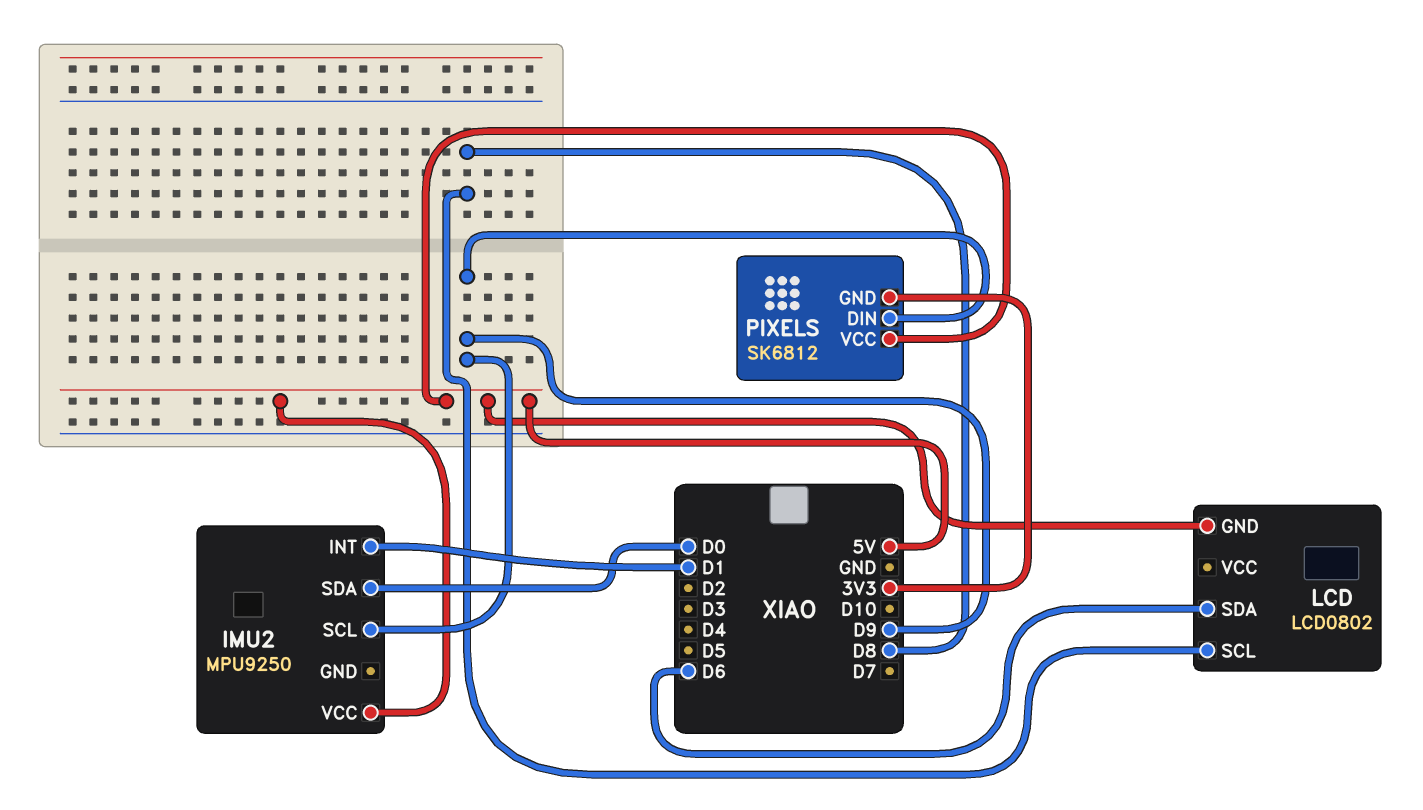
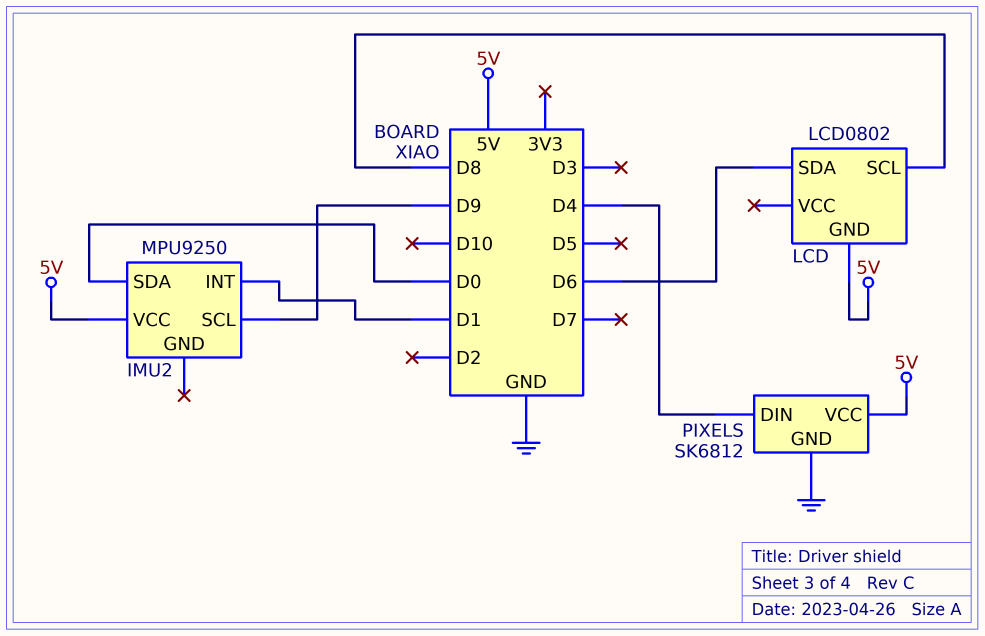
PIXELS pin DIN: D9 -> D4
PIXELS pin GND: 3V3 -> GND

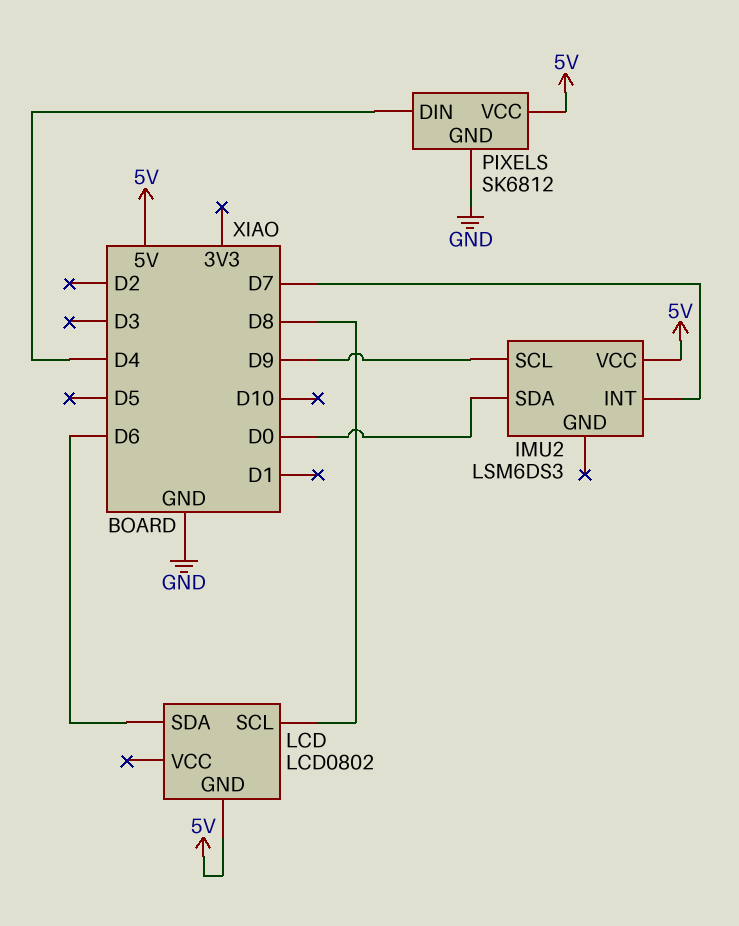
IMU2: MPU9250 -> LSM6DS3
IMU2 pin INT: D1 -> D7

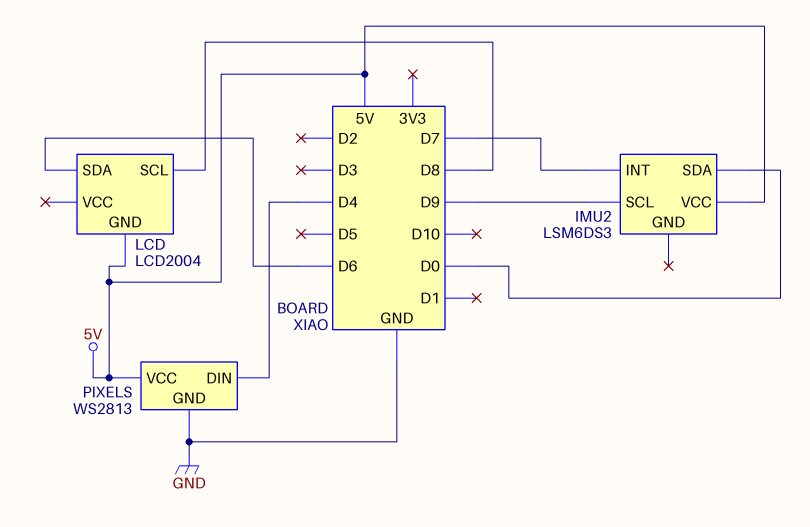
LCD: LCD0802 -> LCD2004
PIXELS: SK6812 -> WS2813

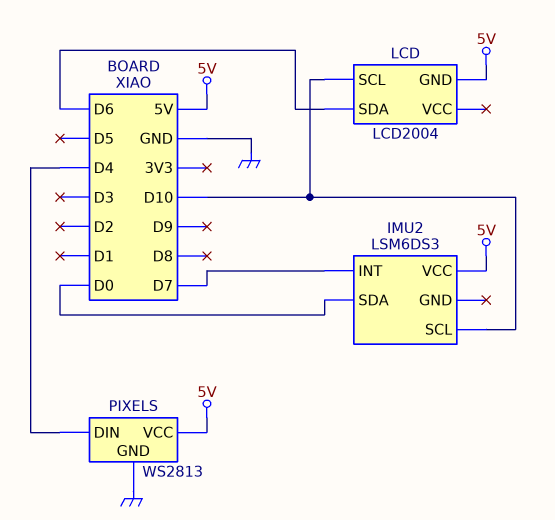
IMU2 pin SCL: D9 -> D10
LCD pin SCL: D8 -> D10

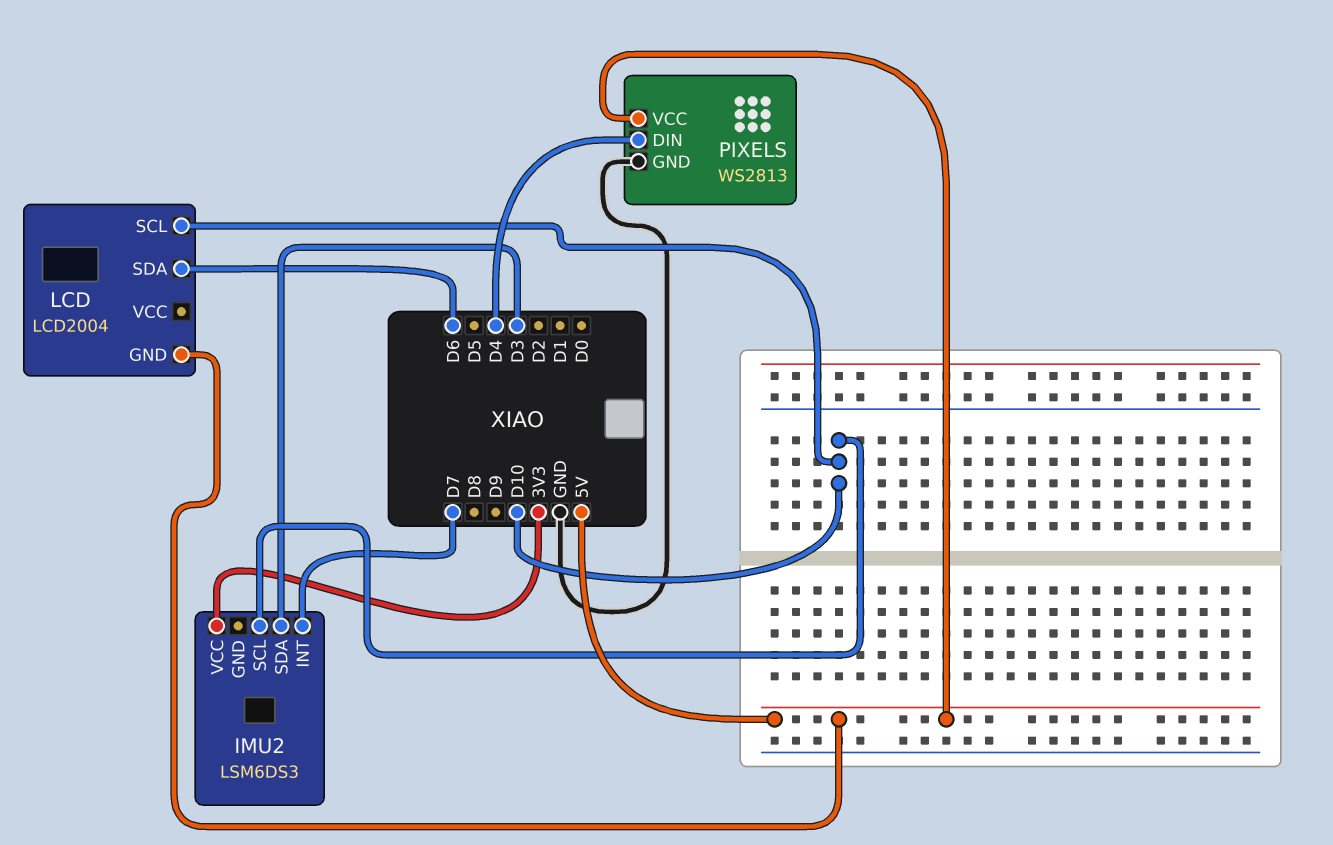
IMU2 pin SDA: D0 -> D3
IMU2 pin VCC: 5V -> 3V3

